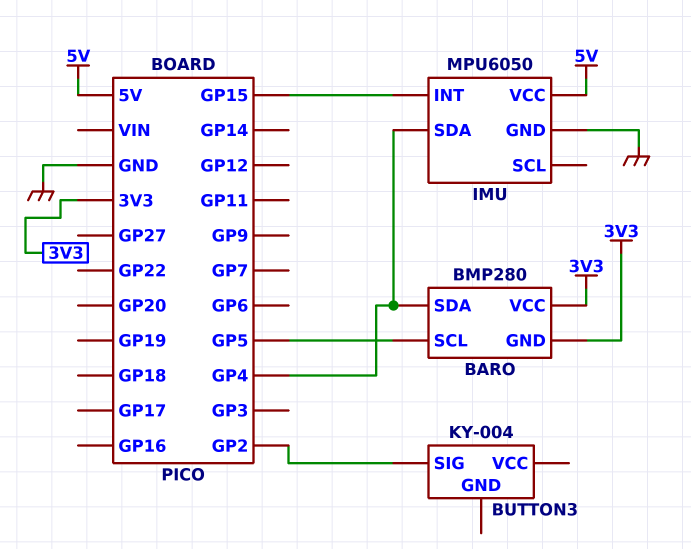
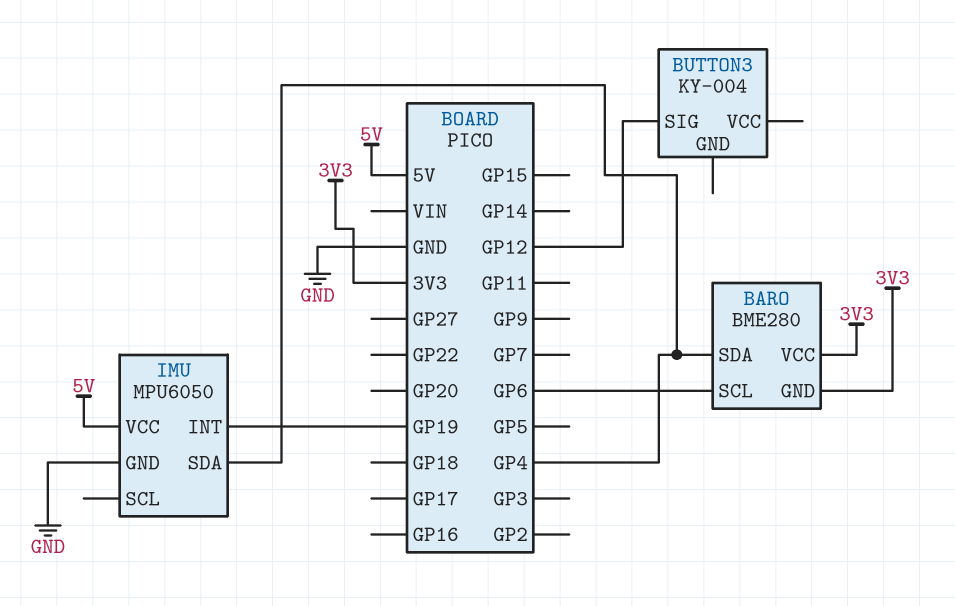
BARO: BMP280 -> BME280
BARO pin SCL: GP5 -> GP6
BUTTON3 pin SIG: GP2 -> GP12
IMU pin INT: GP15 -> GP19

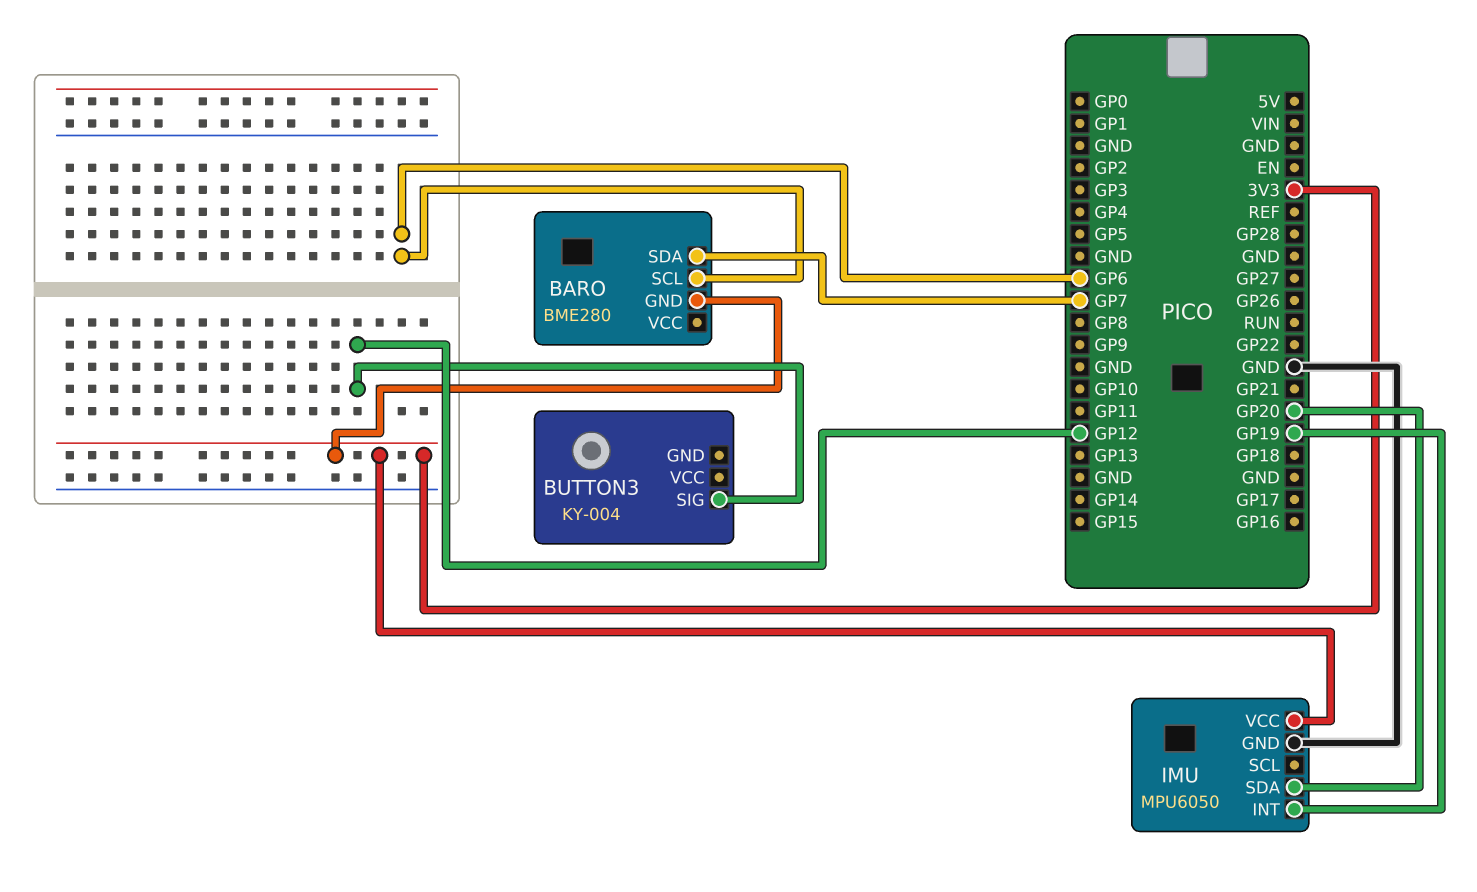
BARO pin SDA: GP4 -> GP7
BARO pin VCC: 3V3 -> none
IMU pin SDA: GP4 -> GP20
IMU pin VCC: 5V -> 3V3

